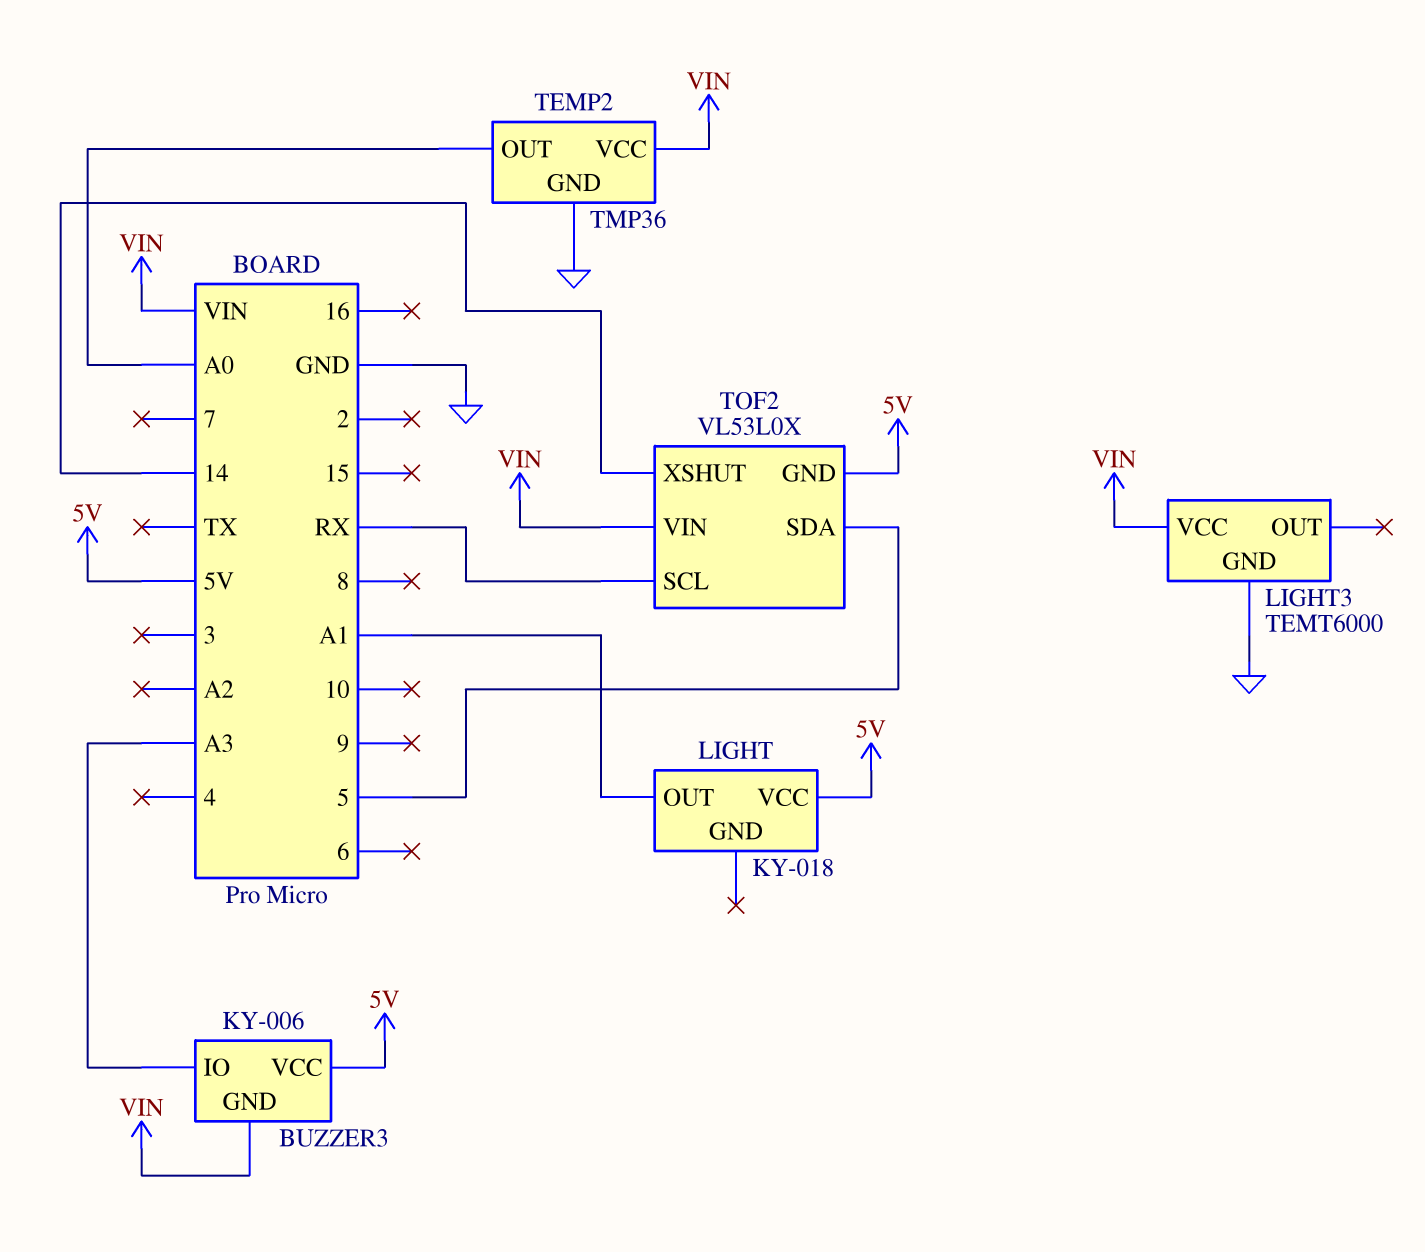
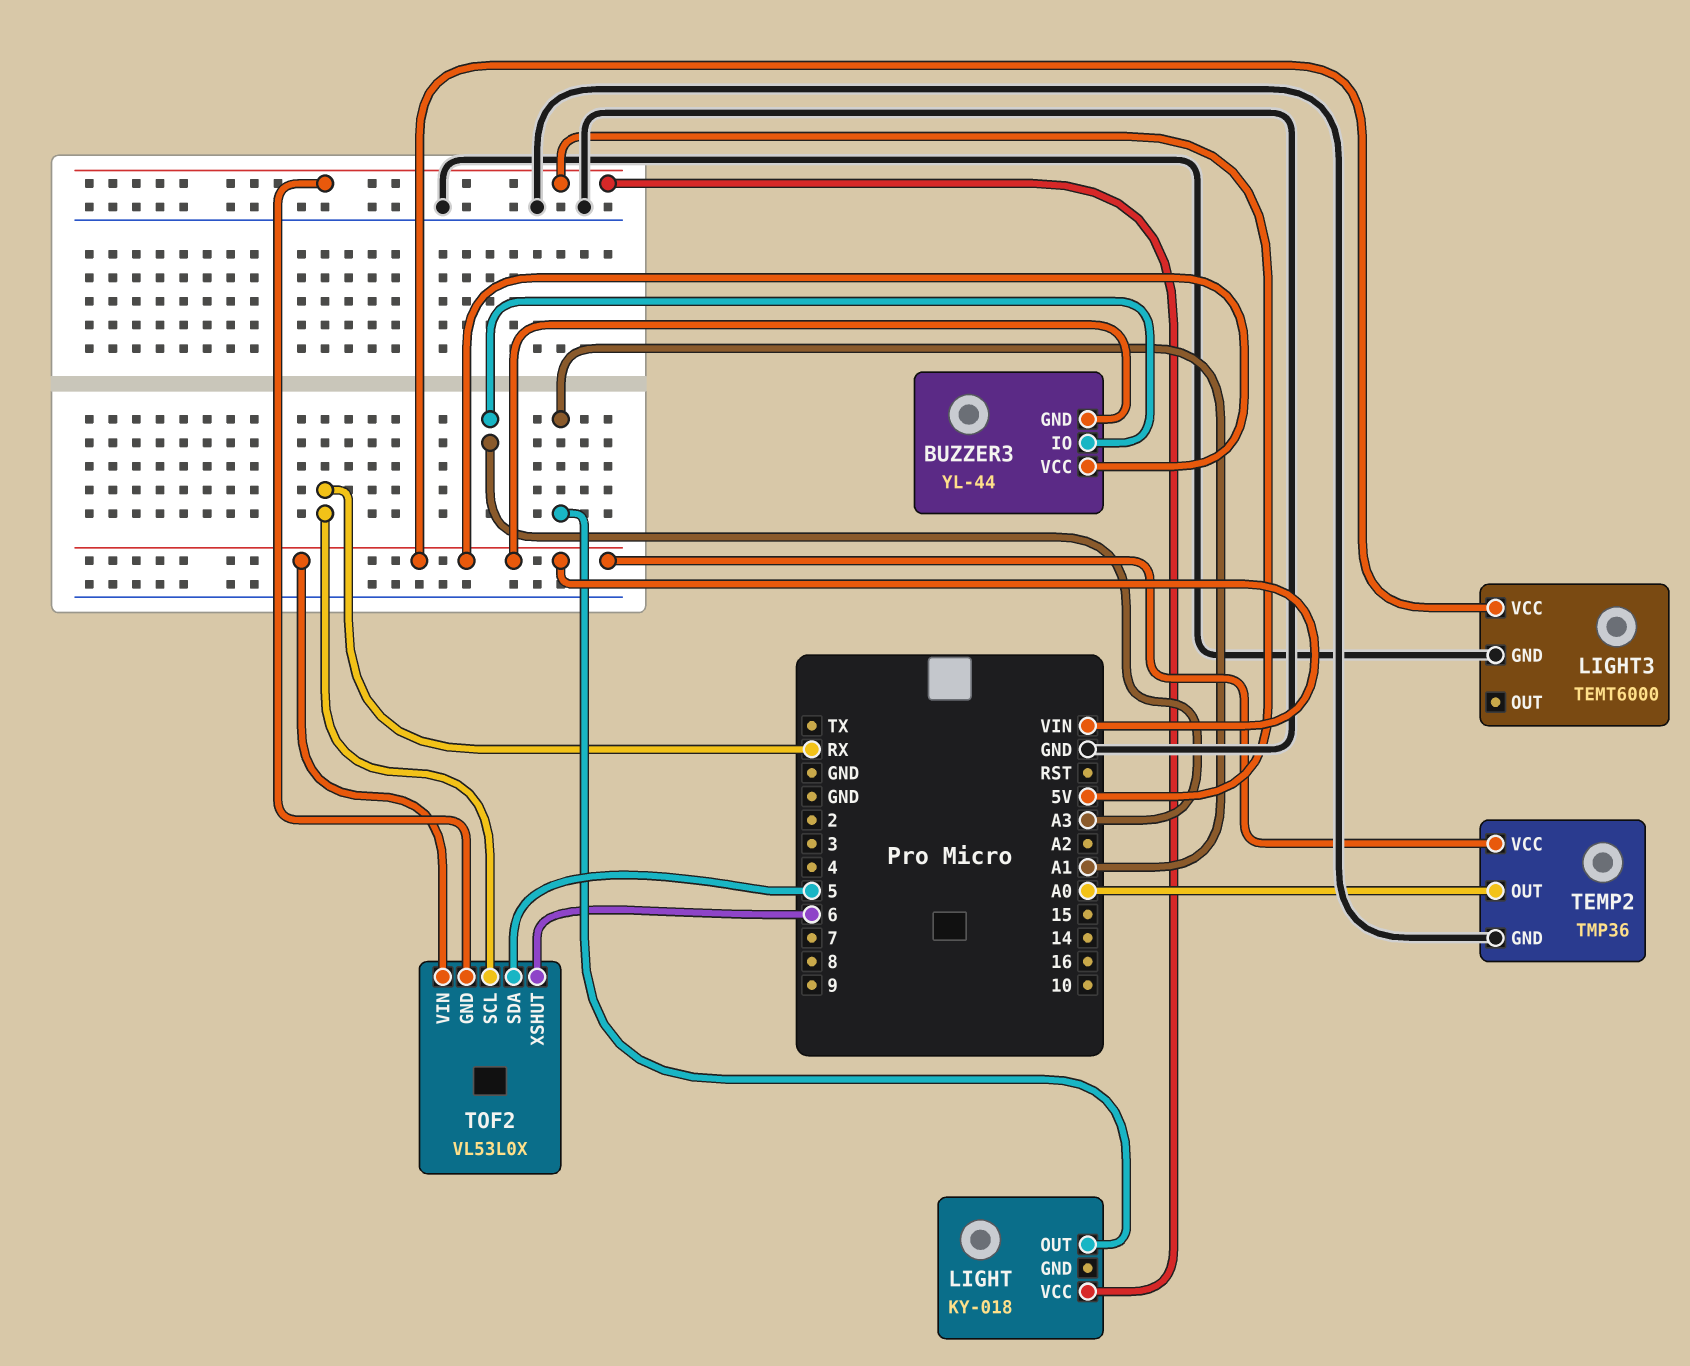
BUZZER3: KY-006 -> YL-44
BUZZER3 pin VCC: 5V -> VIN
TOF2 pin XSHUT: 14 -> 6

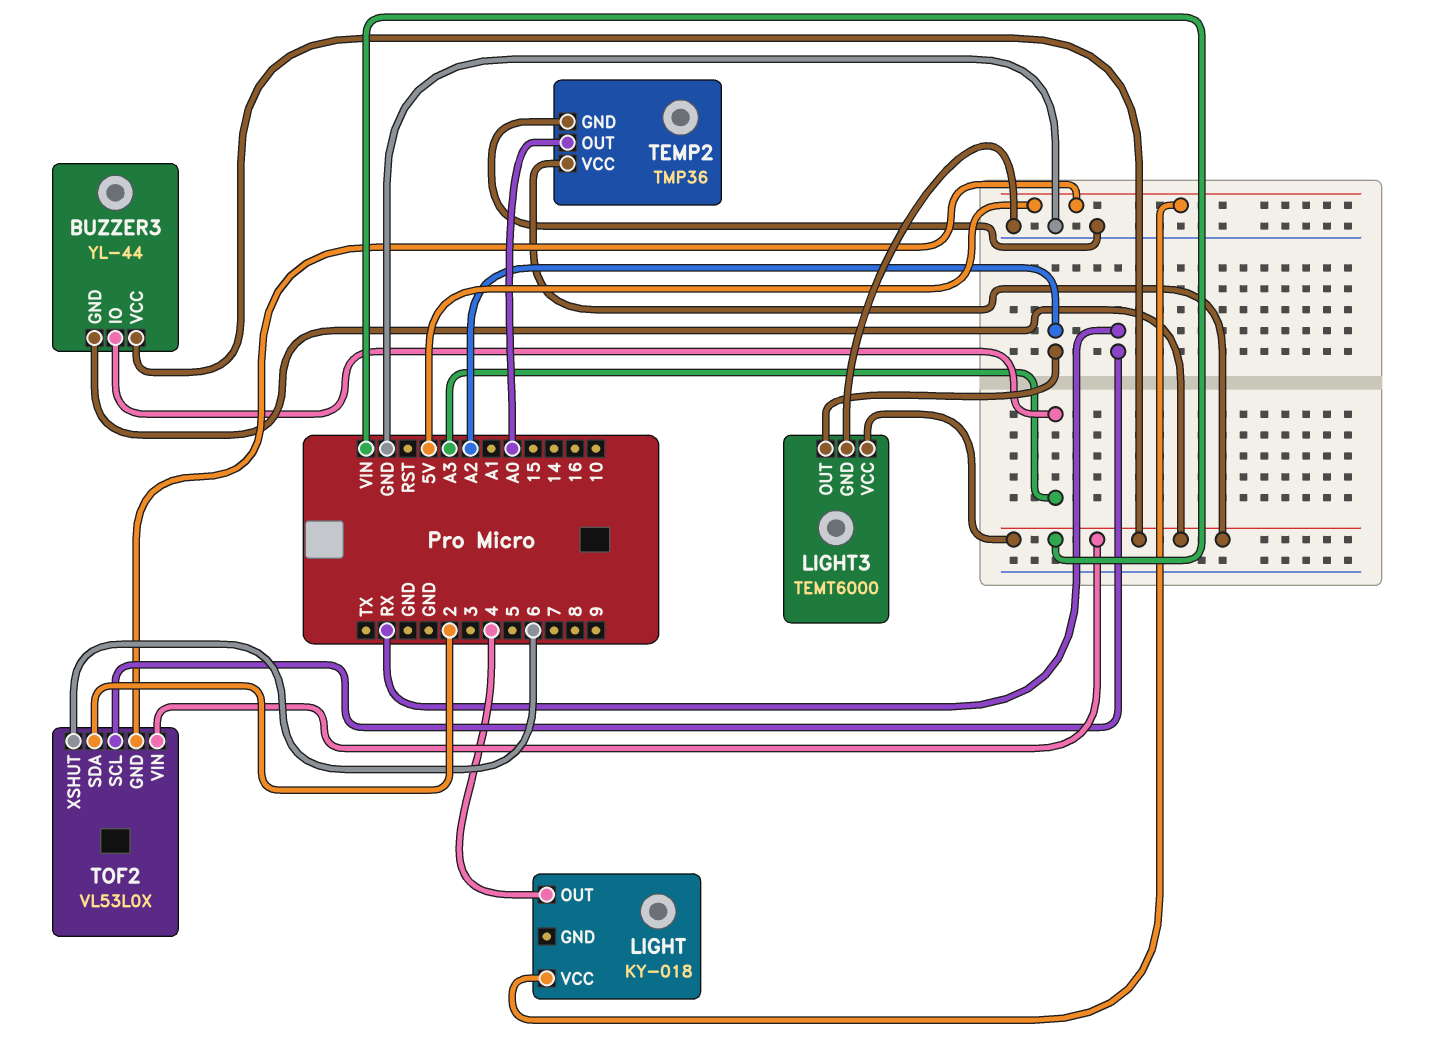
LIGHT pin OUT: A1 -> 4
LIGHT3 pin OUT: none -> A2
TOF2 pin SDA: 5 -> 2

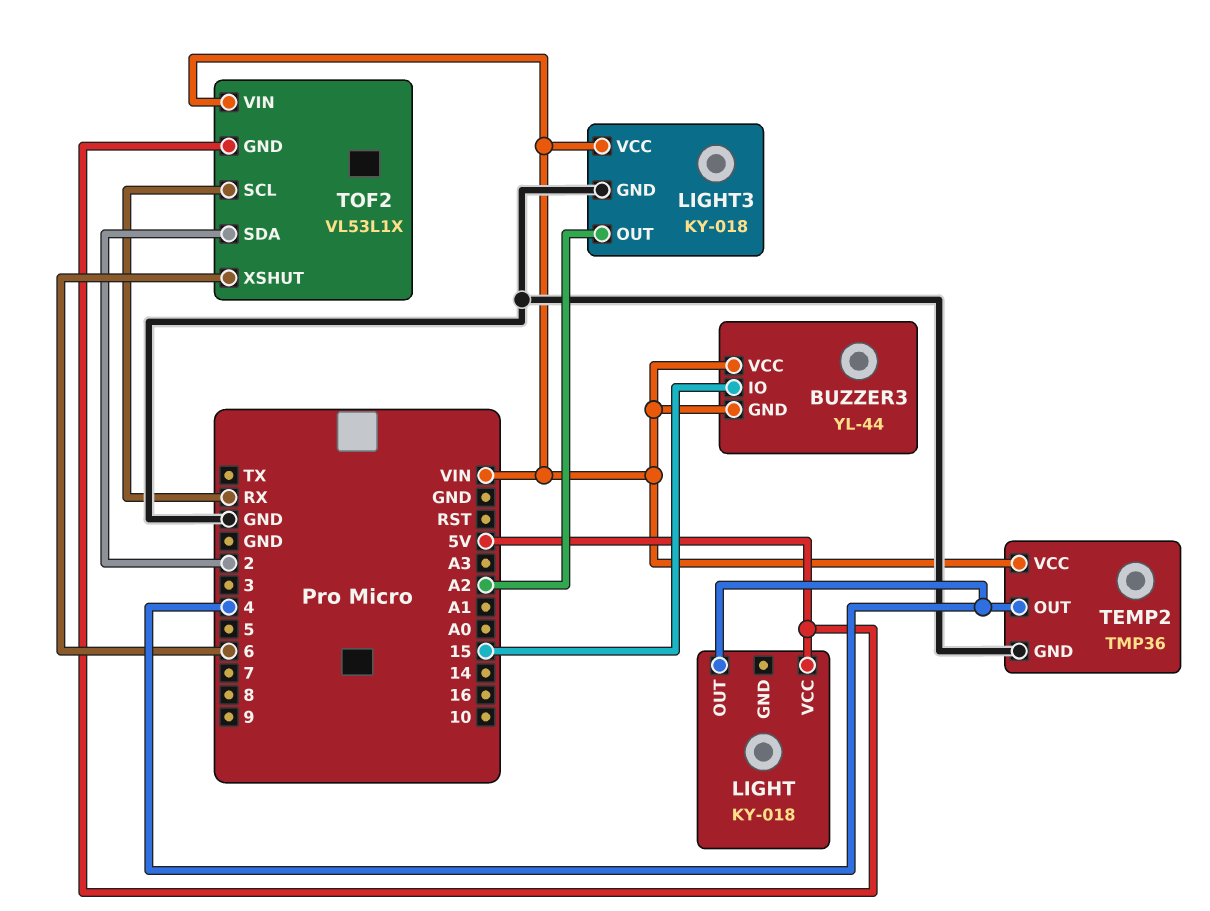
BUZZER3 pin IO: A3 -> 15
LIGHT3: TEMT6000 -> KY-018
TEMP2 pin OUT: A0 -> 4
TOF2: VL53L0X -> VL53L1X

